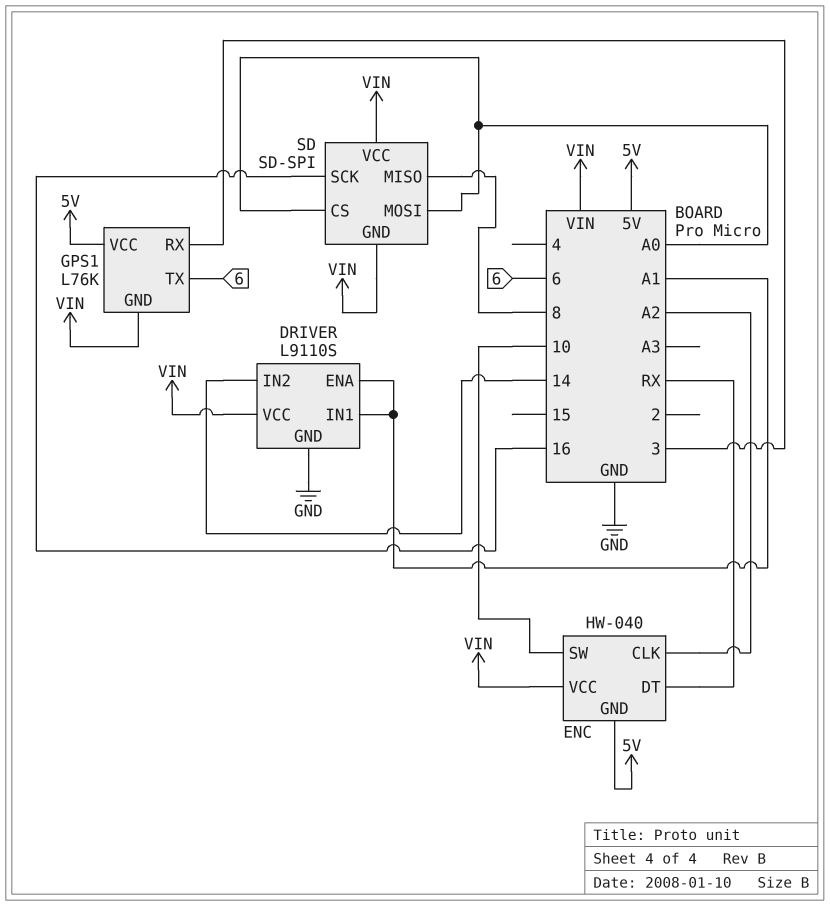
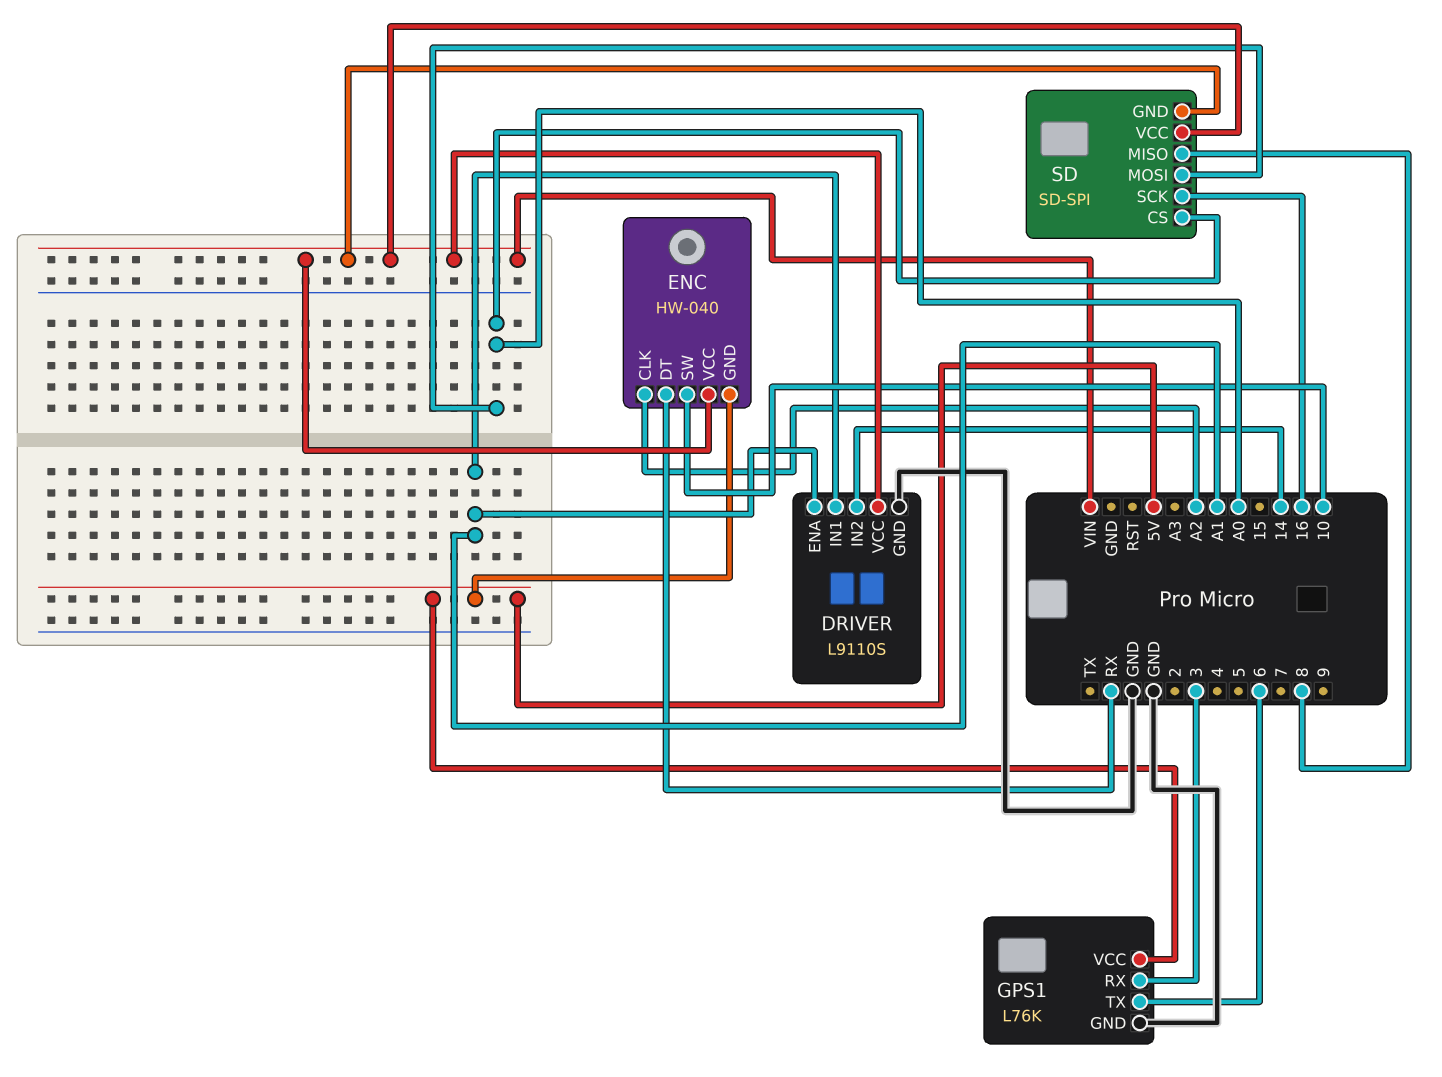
GPS1 pin GND: VIN -> GND

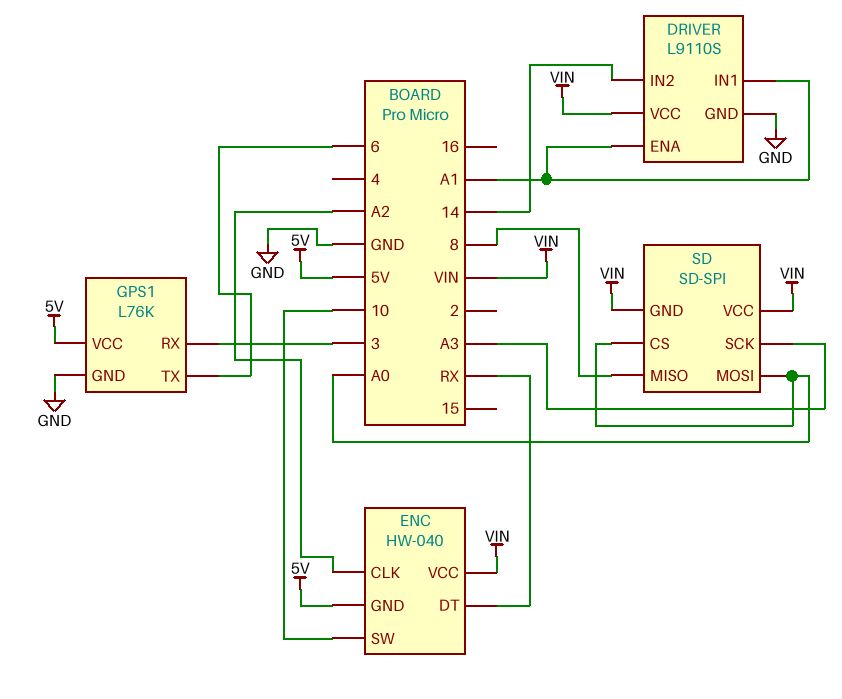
SD pin SCK: 16 -> A3

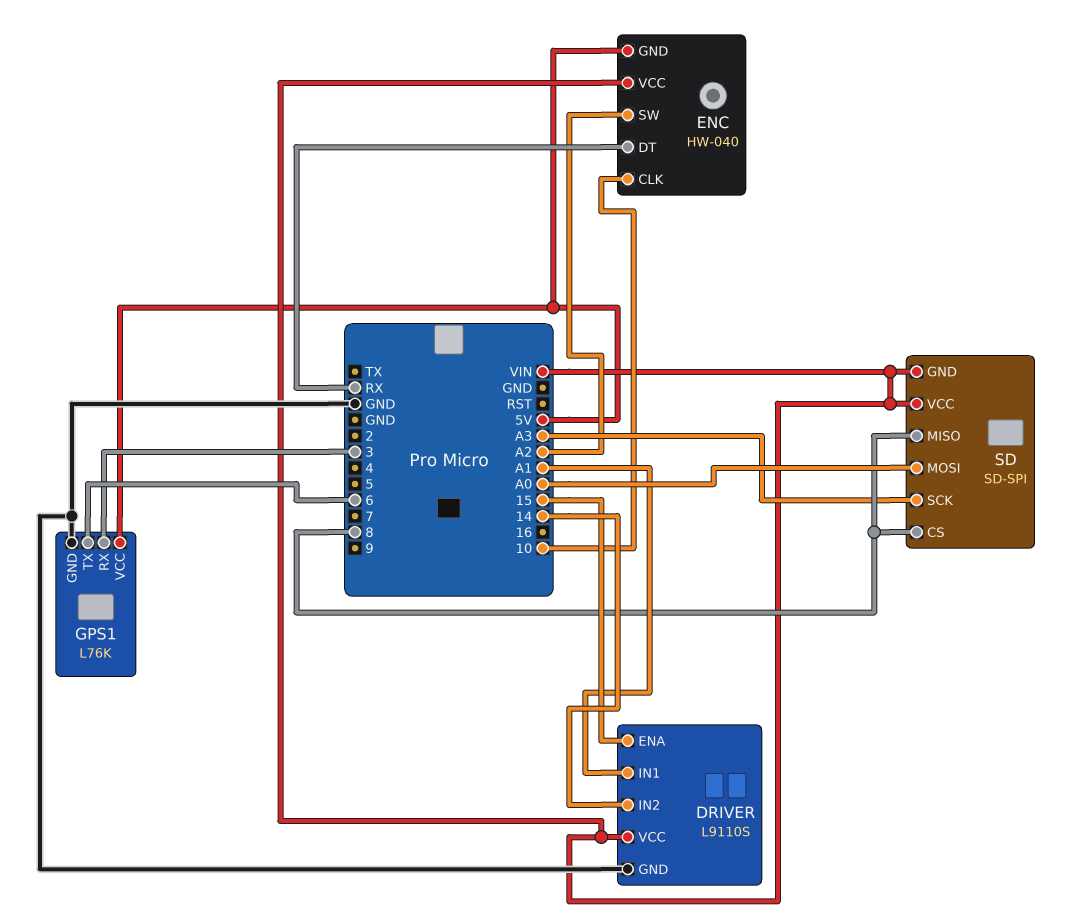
DRIVER pin ENA: A1 -> 15
ENC pin CLK: A2 -> 10
ENC pin SW: 10 -> A2
SD pin CS: A0 -> 8

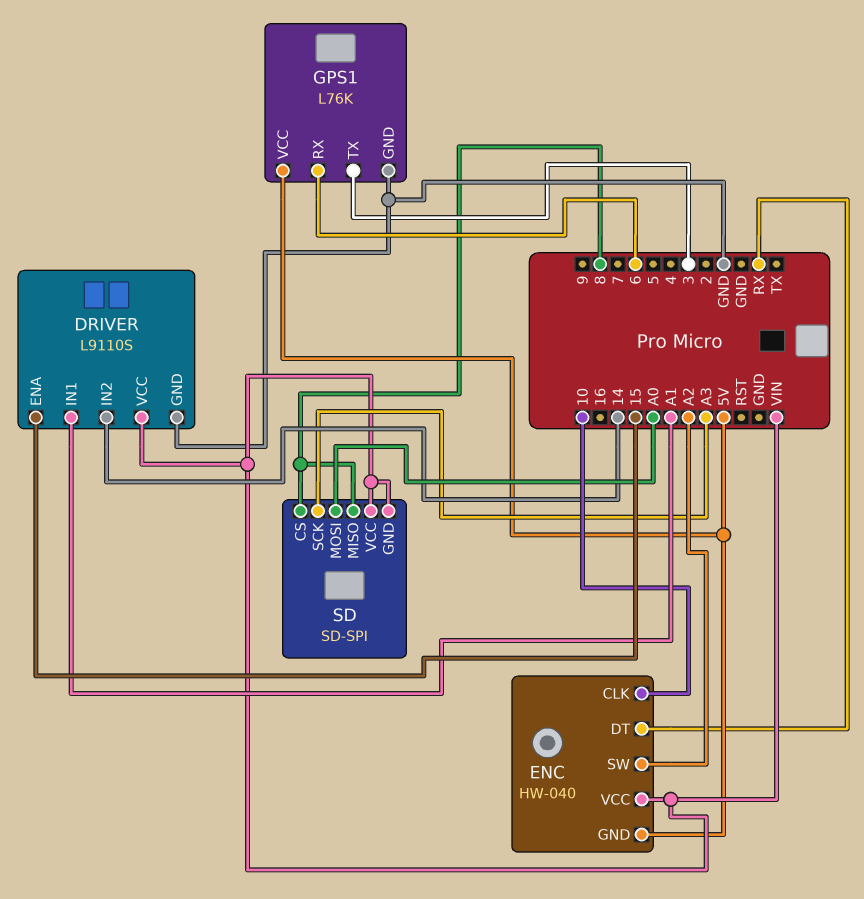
GPS1 pin RX: 3 -> 6
GPS1 pin TX: 6 -> 3

